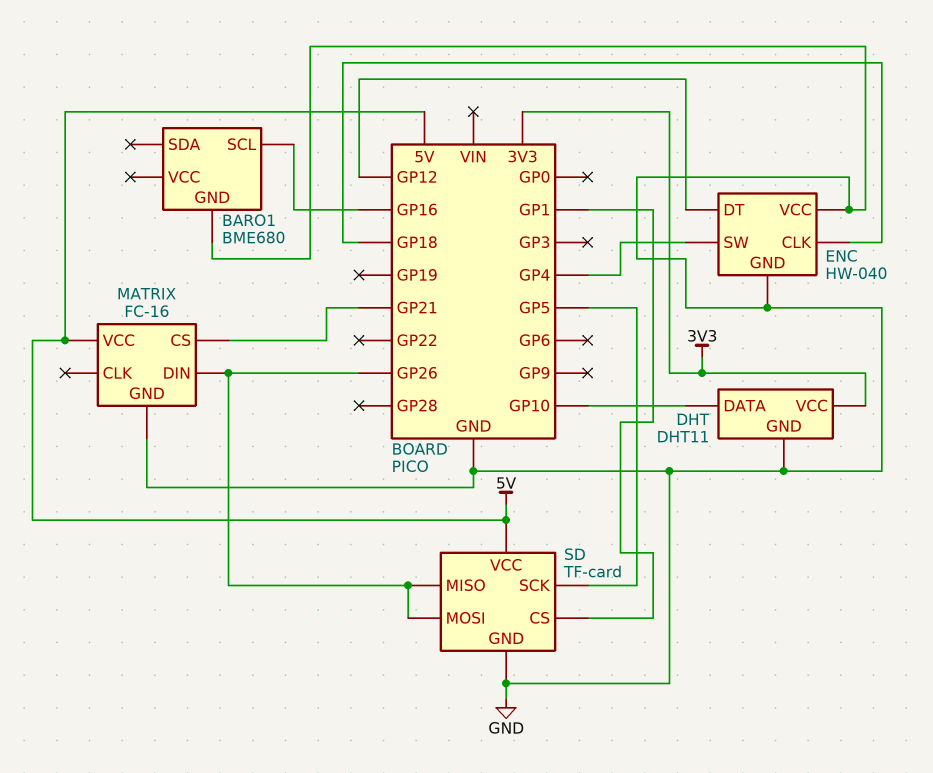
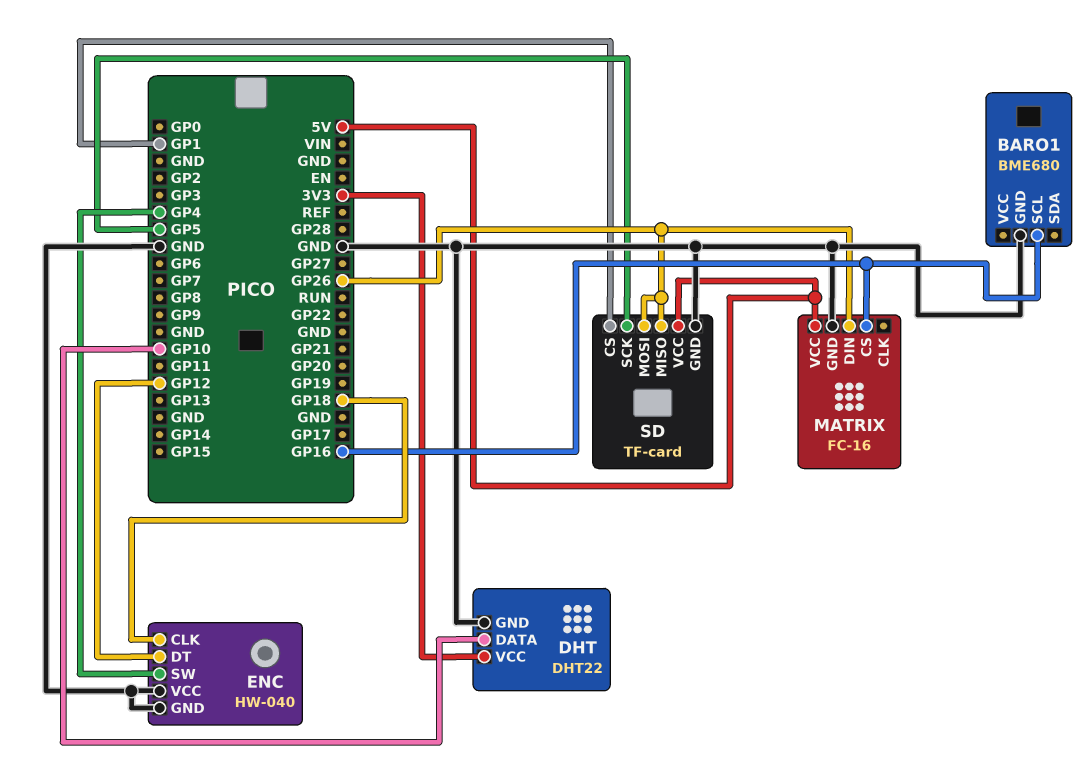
DHT: DHT11 -> DHT22
MATRIX pin CS: GP21 -> GP16

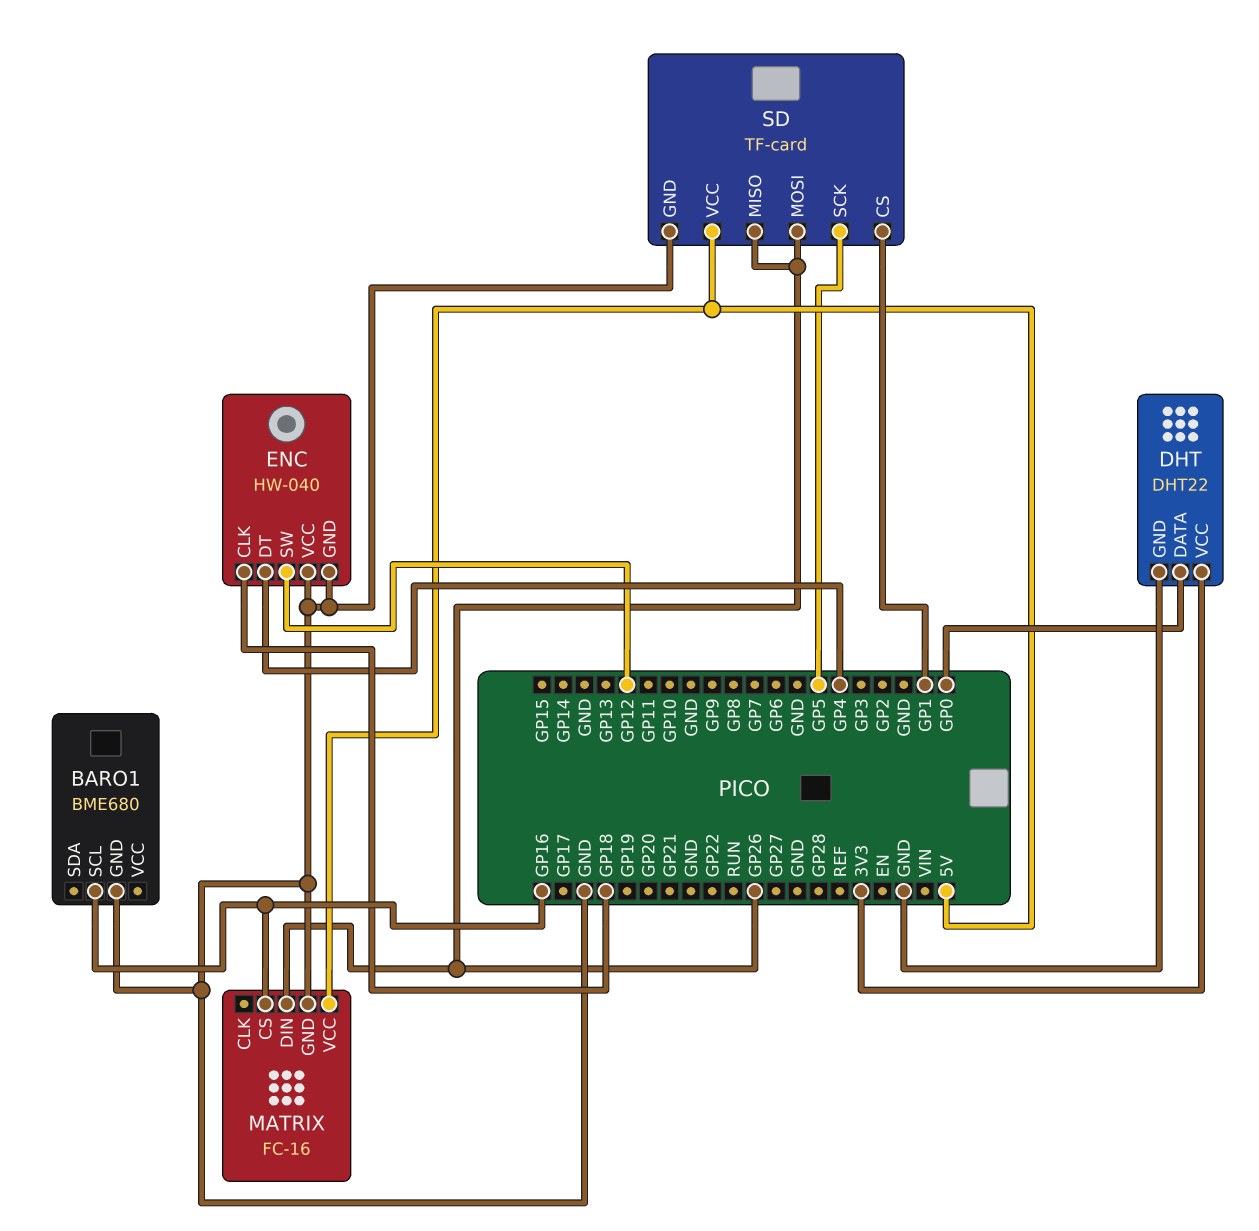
DHT pin DATA: GP10 -> GP0
ENC pin DT: GP12 -> GP4
ENC pin SW: GP4 -> GP12

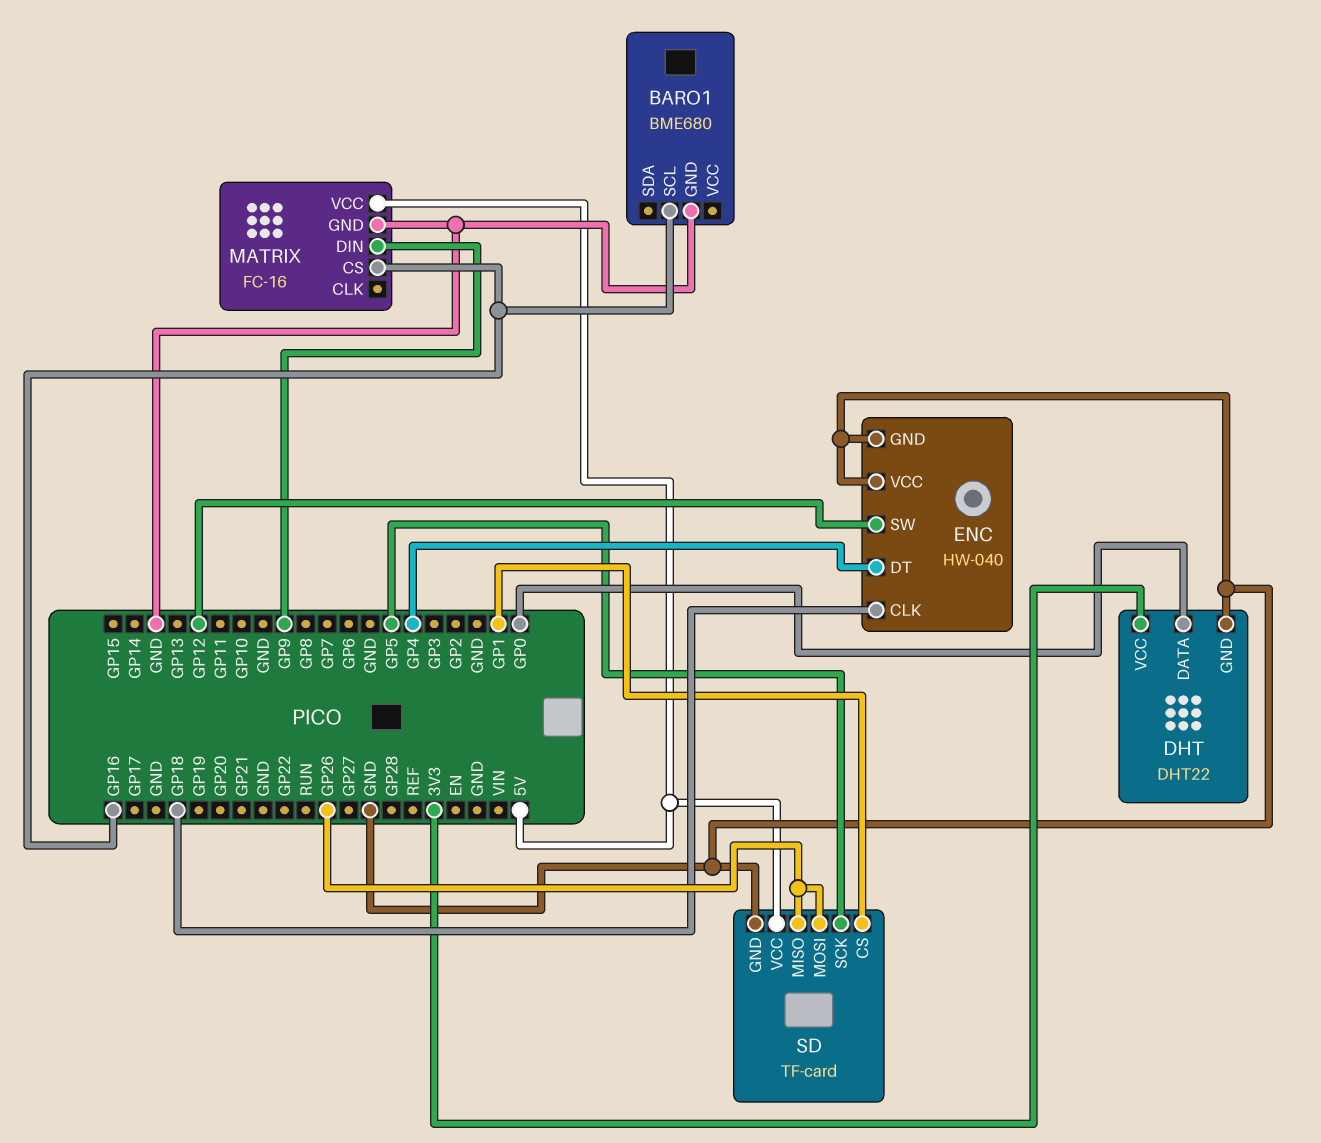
MATRIX pin DIN: GP26 -> GP9

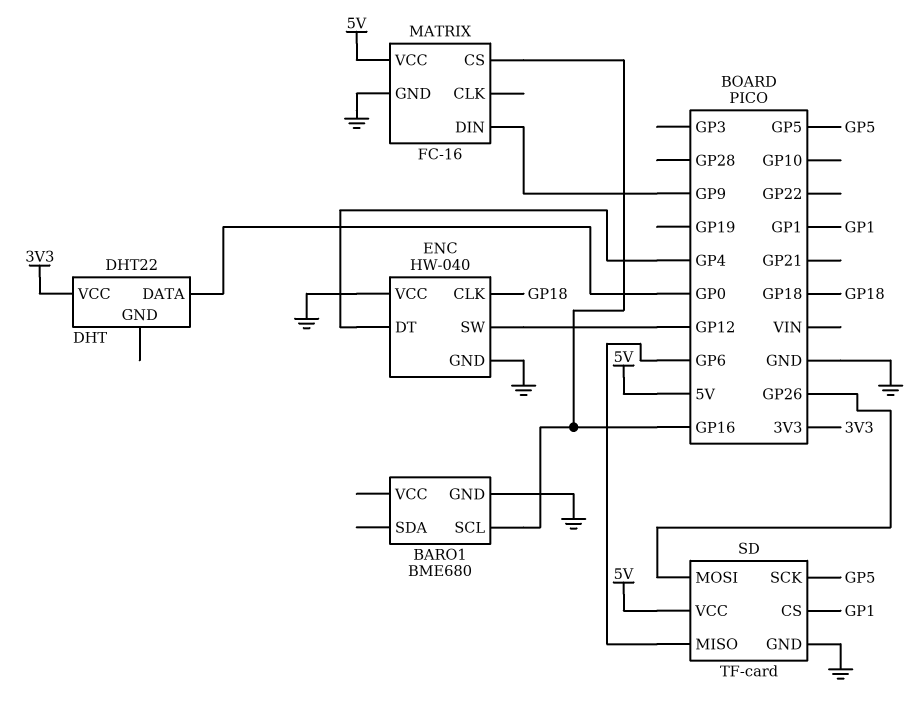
DHT pin GND: GND -> none
SD pin MISO: GP26 -> GP6

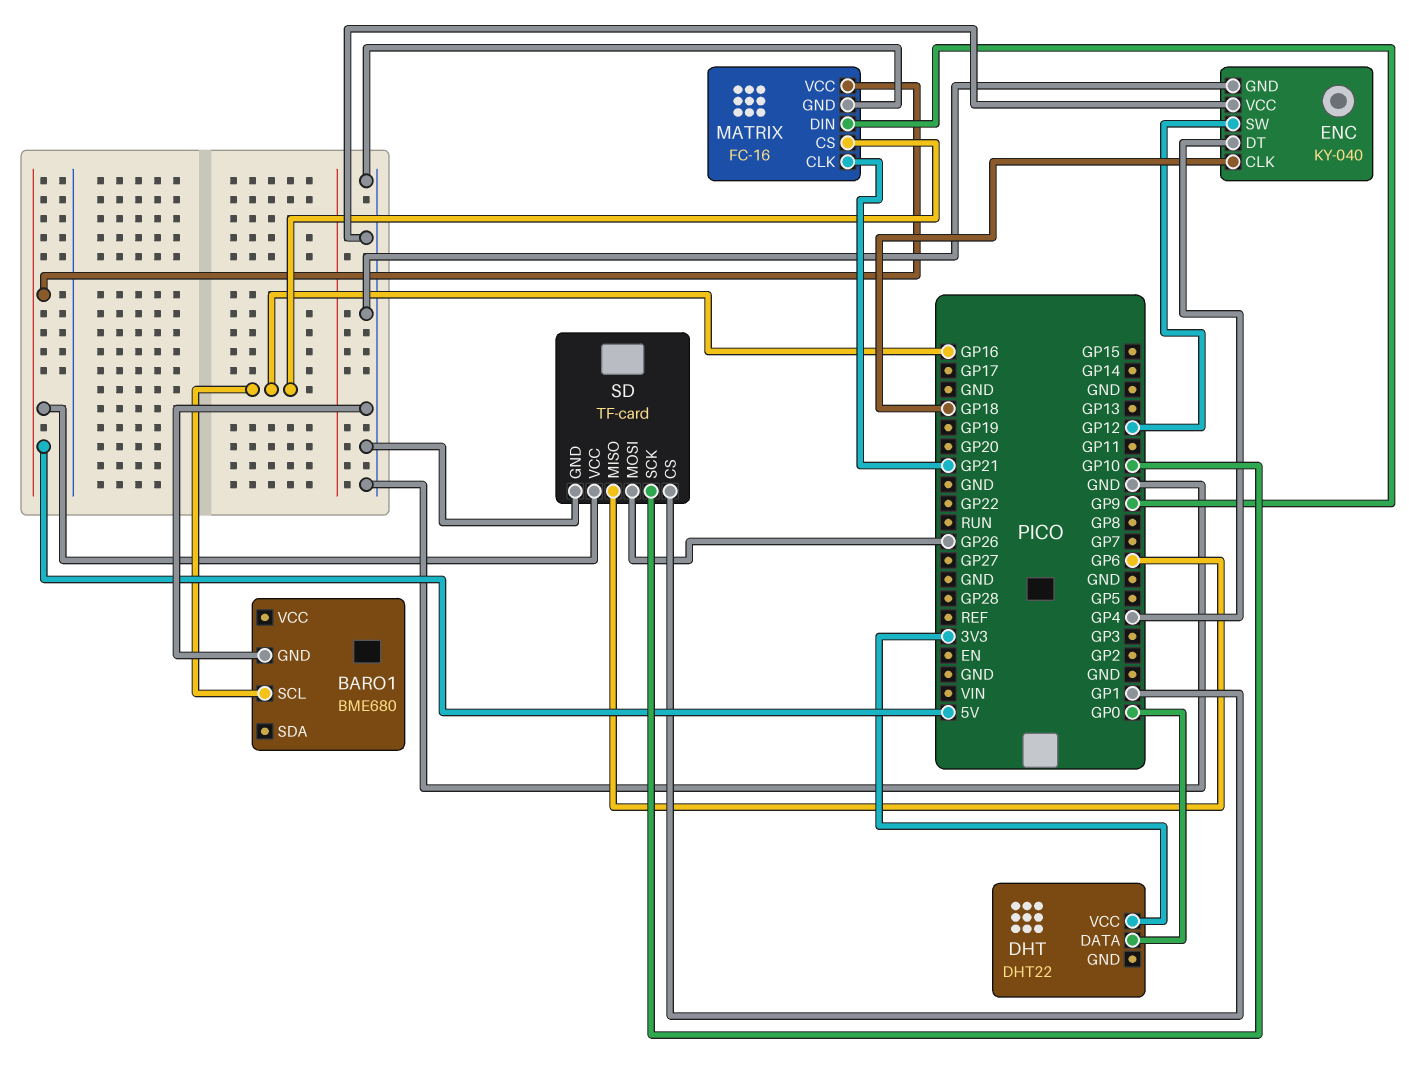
ENC: HW-040 -> KY-040
MATRIX pin CLK: none -> GP21
SD pin SCK: GP5 -> GP10

